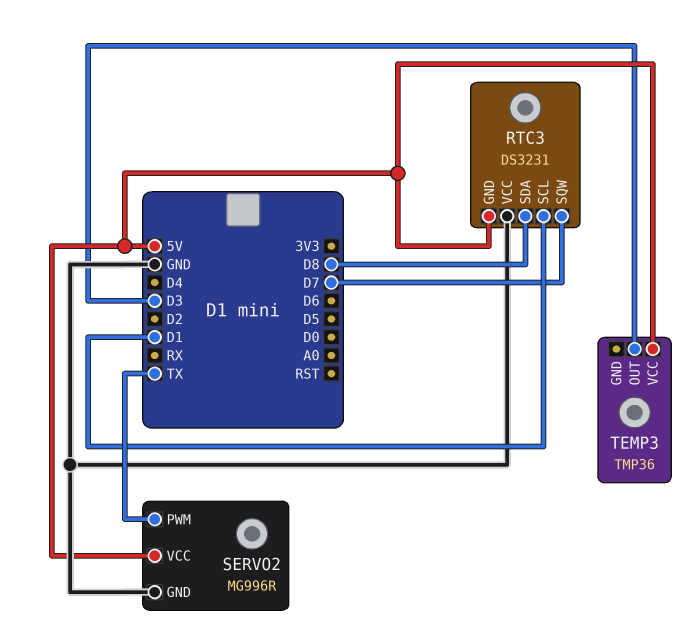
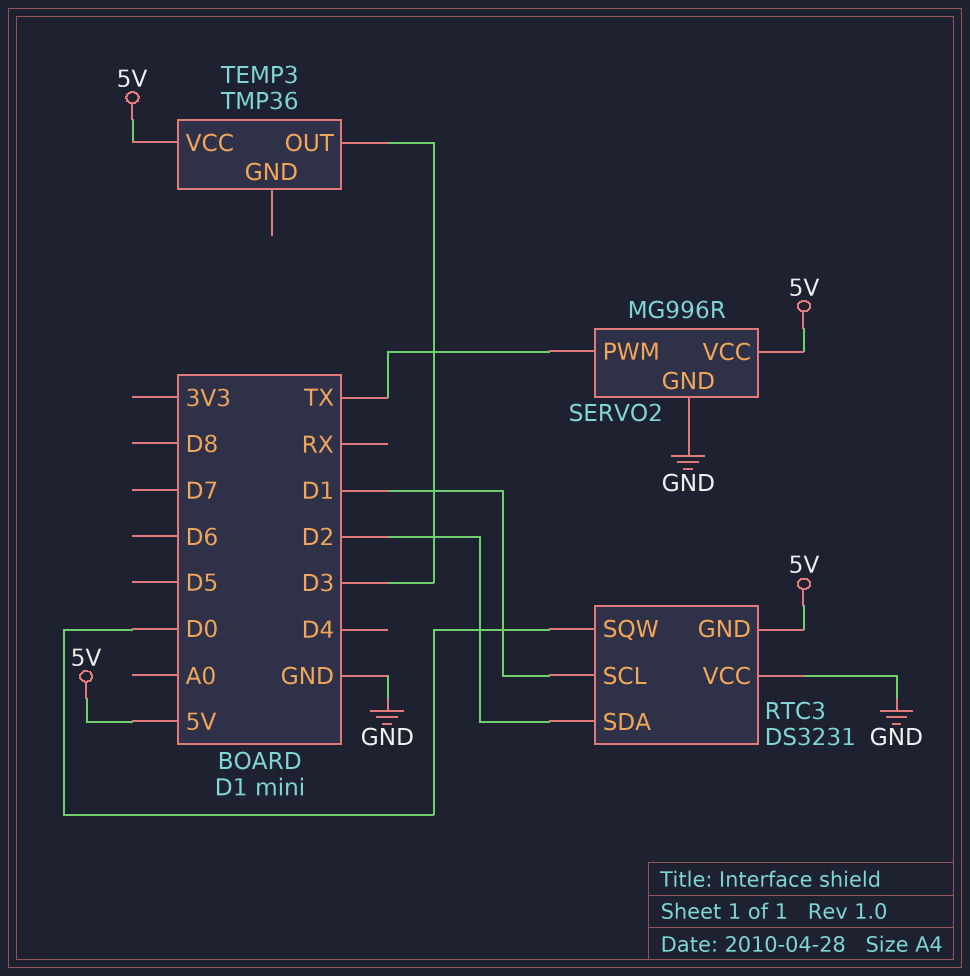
RTC3 pin SDA: D8 -> D2
RTC3 pin SQW: D7 -> D0

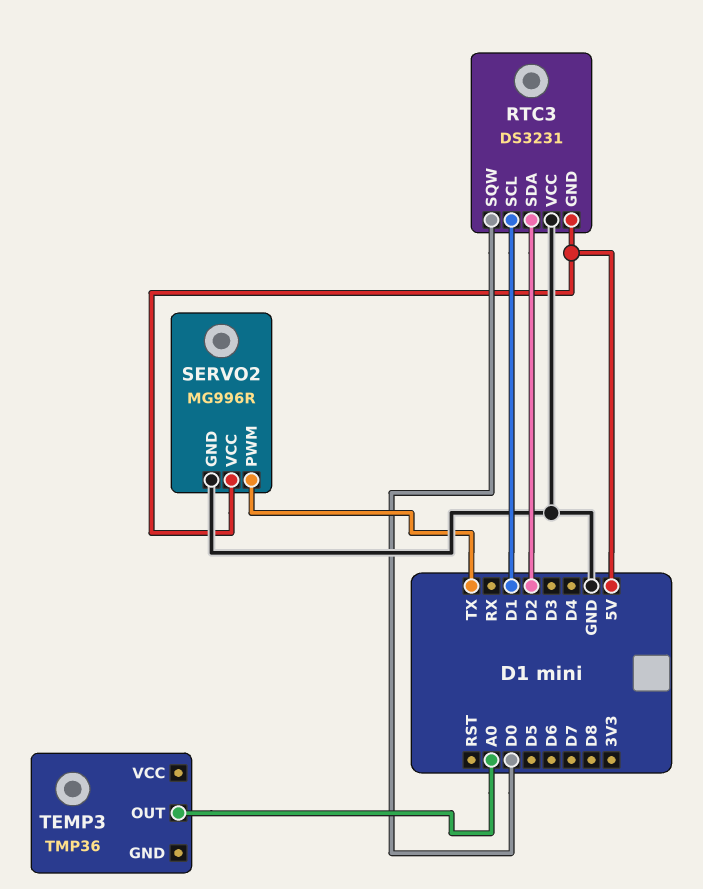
TEMP3 pin OUT: D3 -> A0
TEMP3 pin VCC: 5V -> none

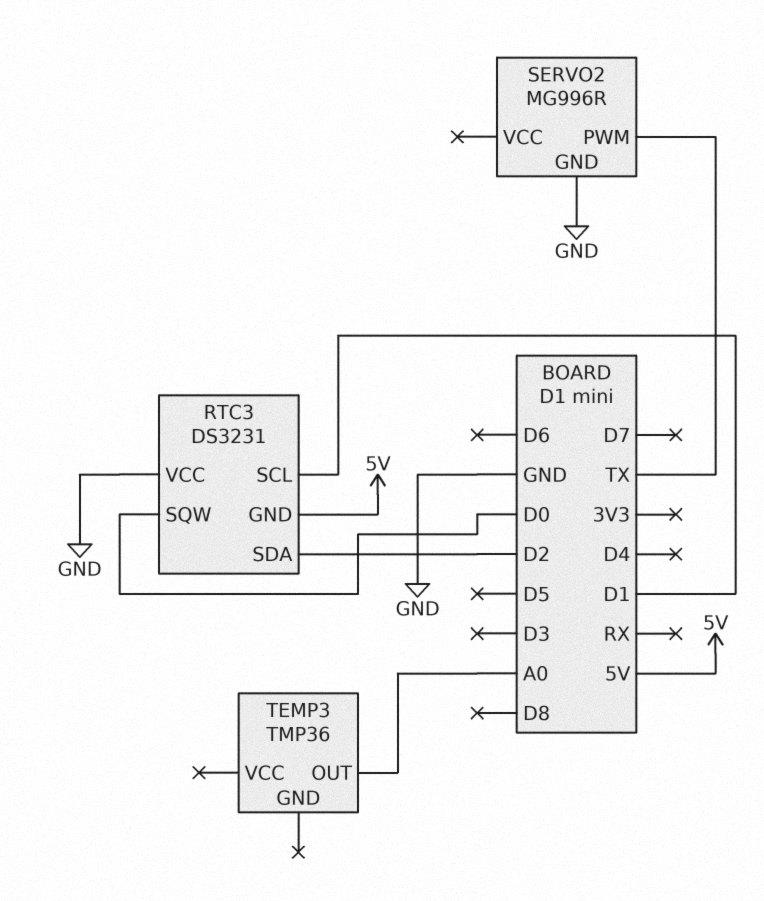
SERVO2 pin VCC: 5V -> none

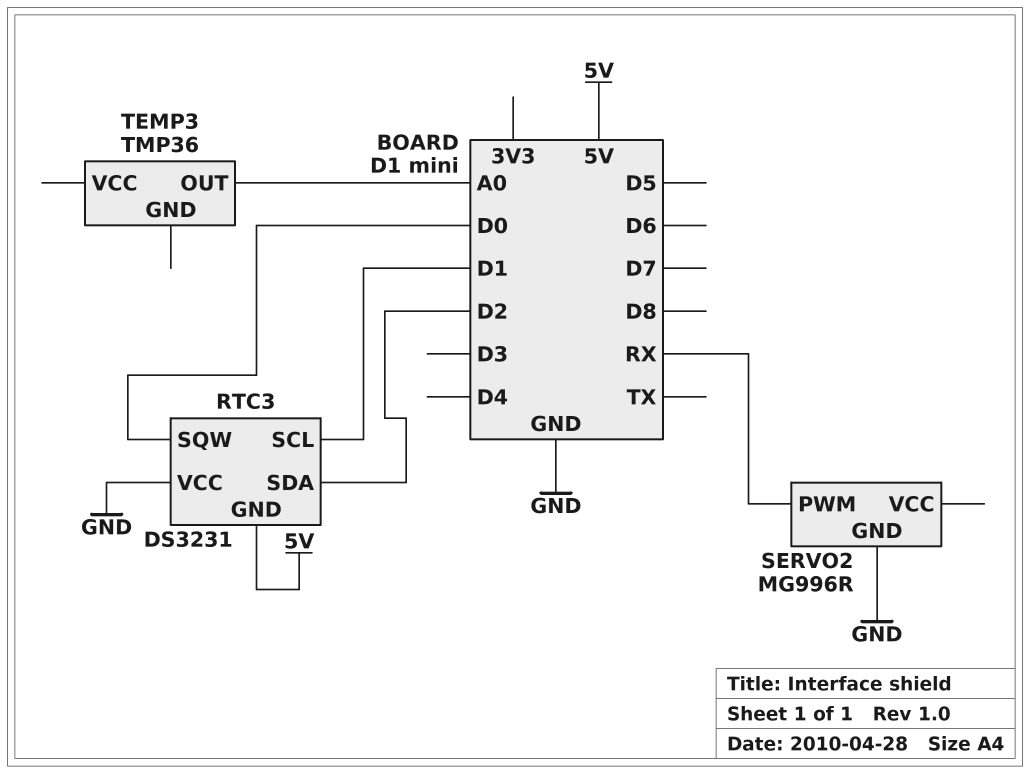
SERVO2 pin PWM: TX -> RX

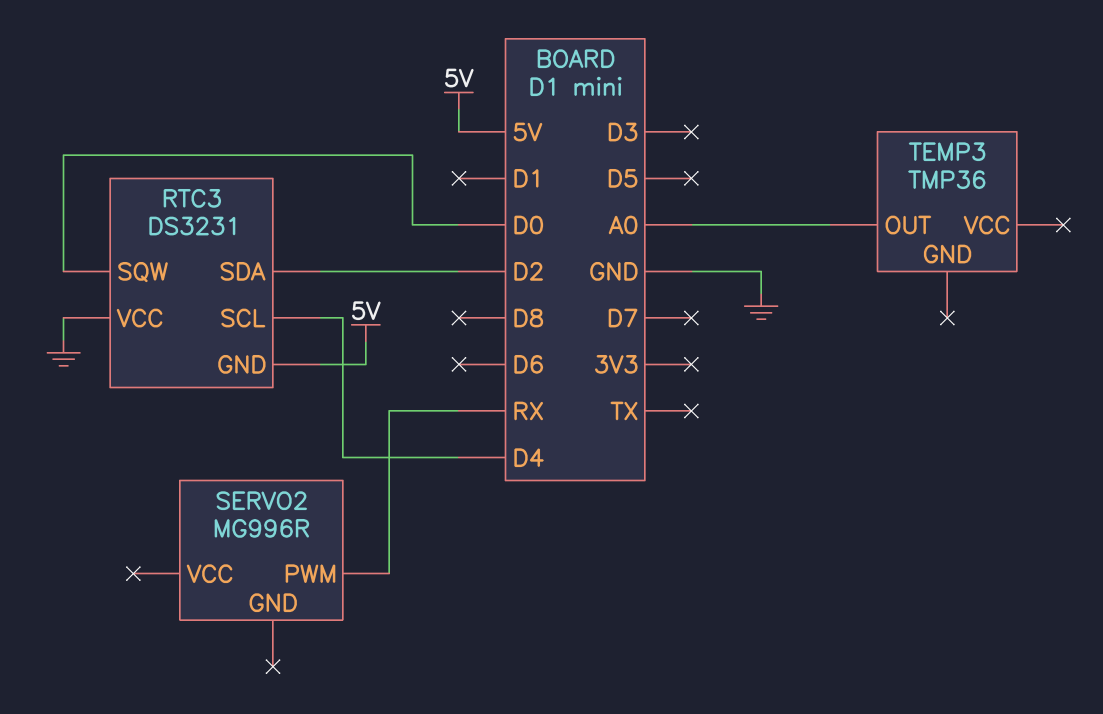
RTC3 pin SCL: D1 -> D4
SERVO2 pin GND: GND -> none

